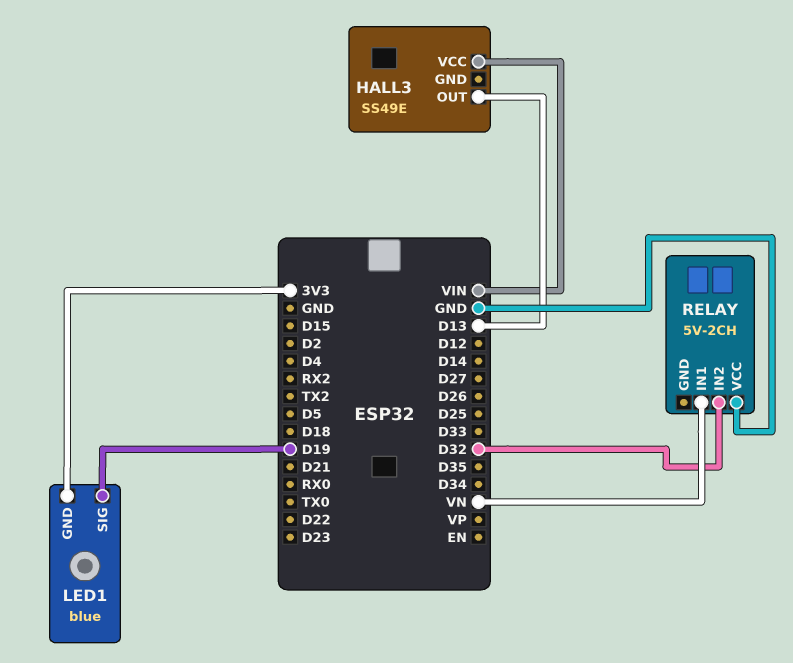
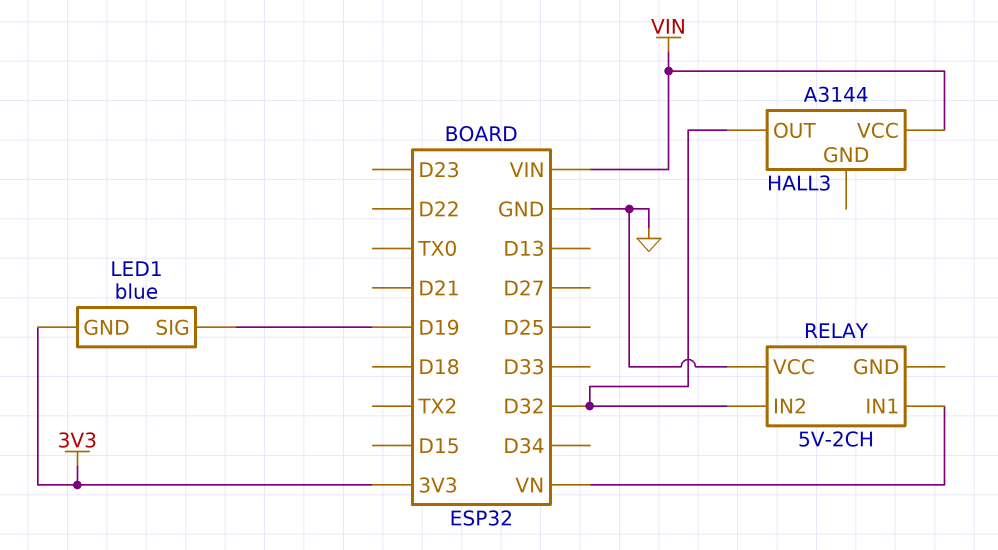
HALL3: SS49E -> A3144
HALL3 pin OUT: D13 -> D32

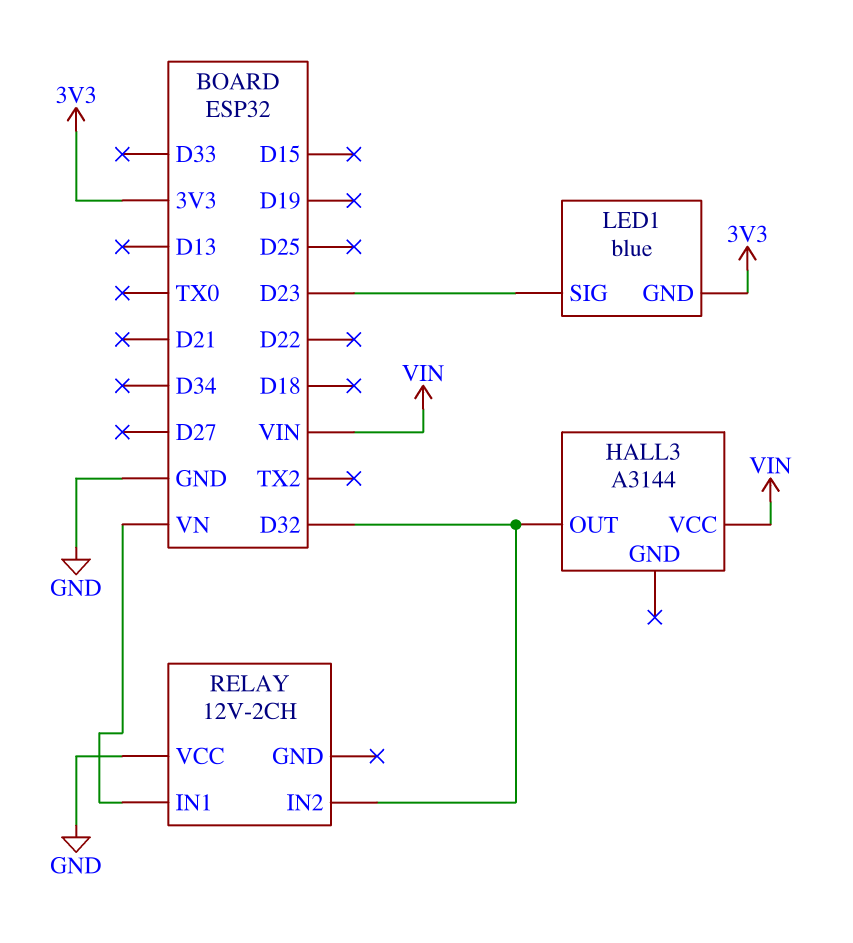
LED1 pin SIG: D19 -> D23
RELAY: 5V-2CH -> 12V-2CH

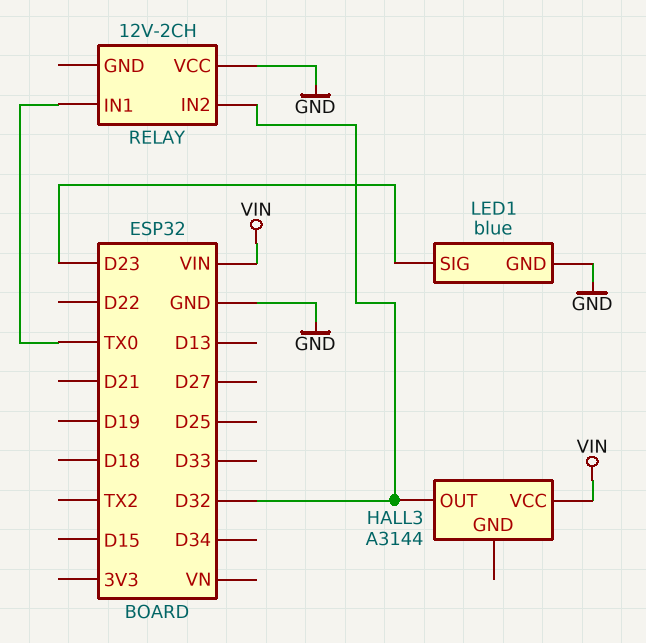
LED1 pin GND: 3V3 -> GND
RELAY pin IN1: VN -> TX0

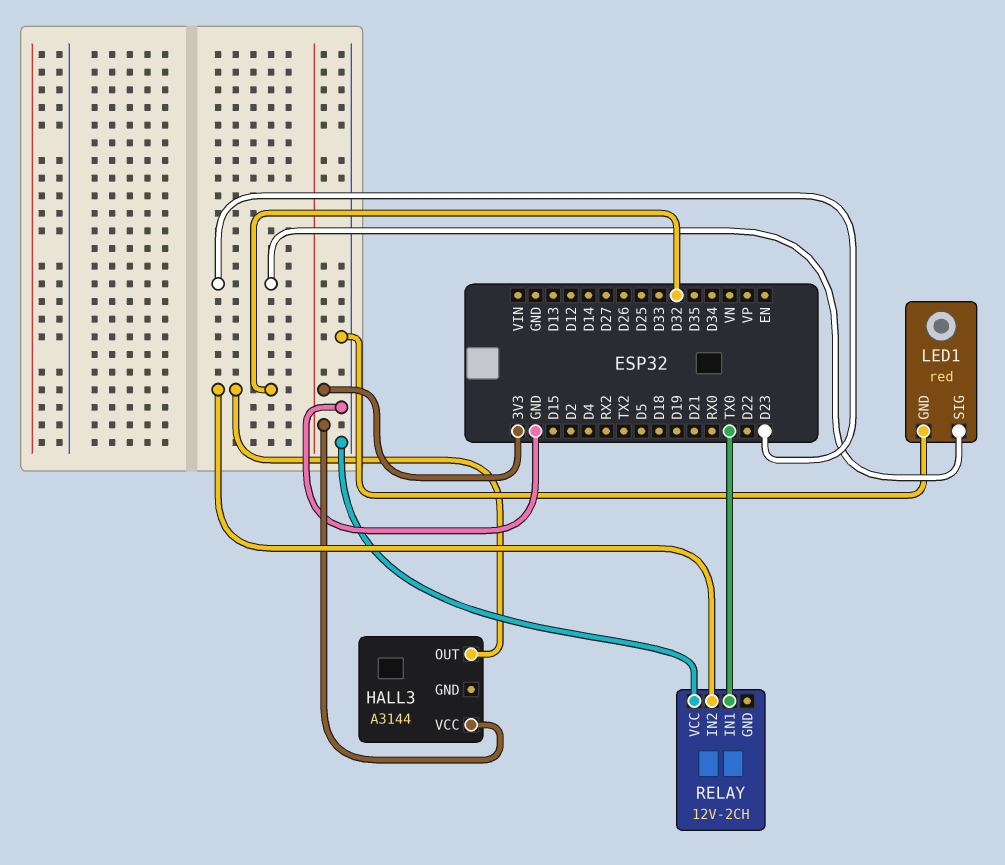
HALL3 pin VCC: VIN -> 3V3
LED1: blue -> red

